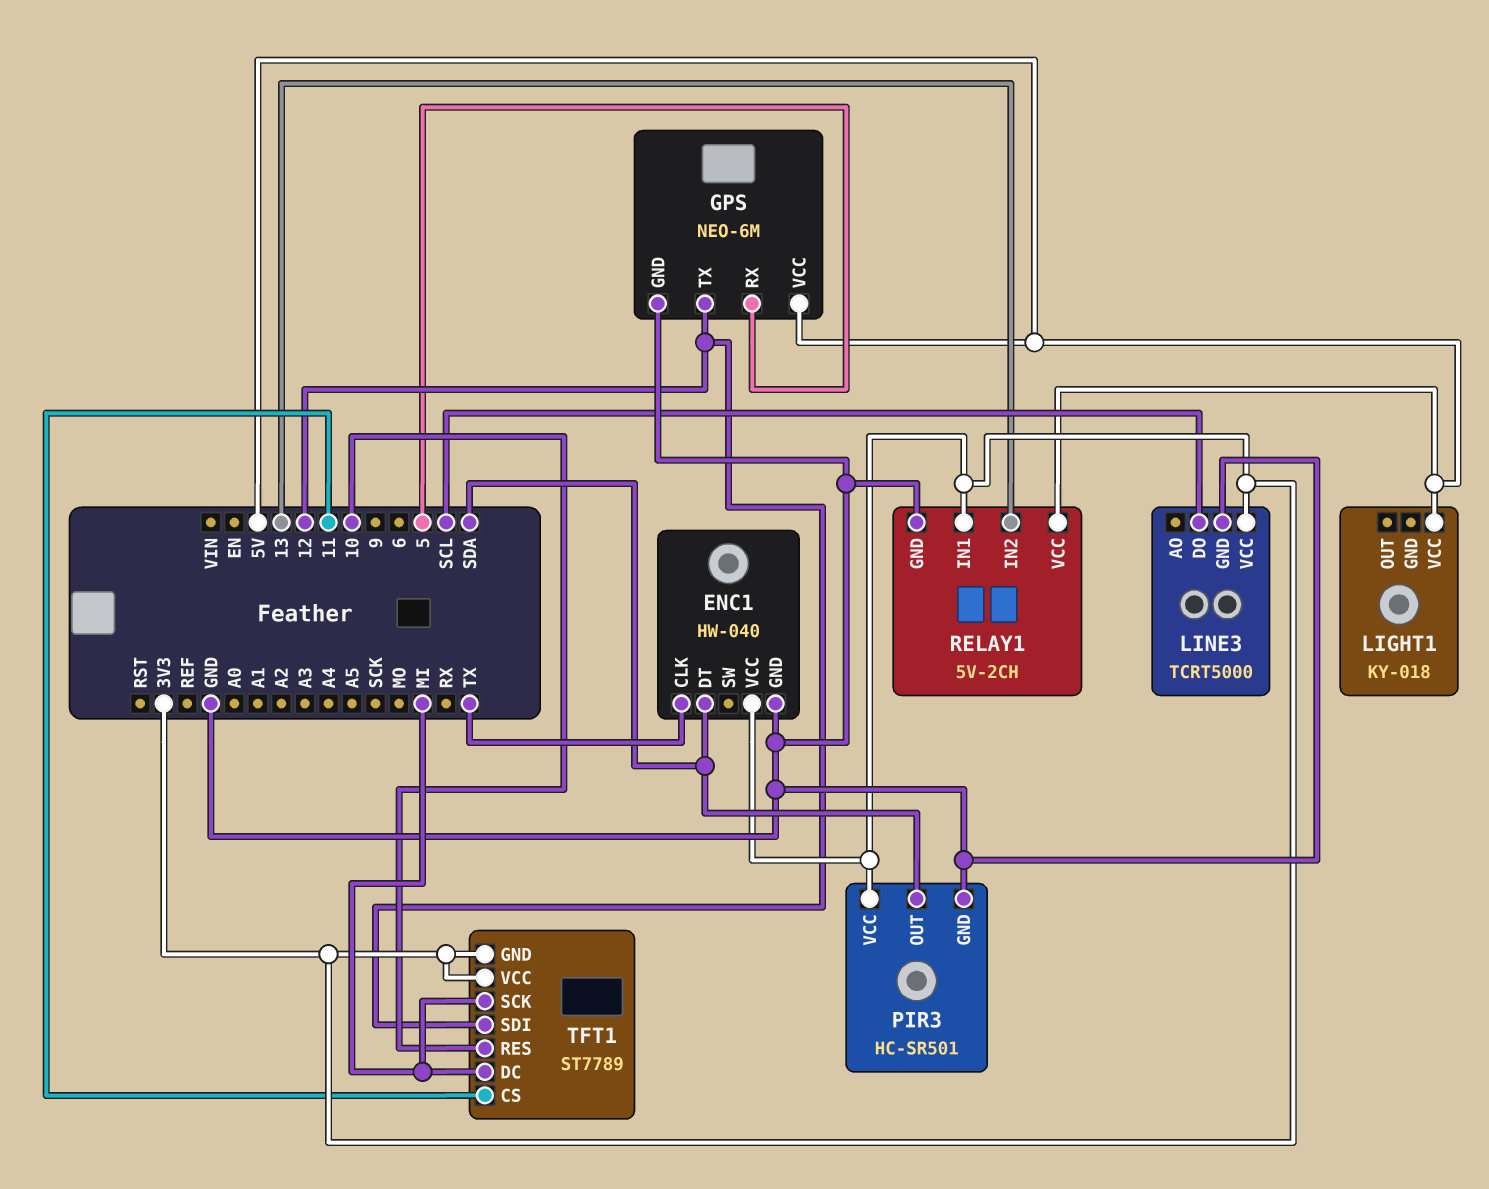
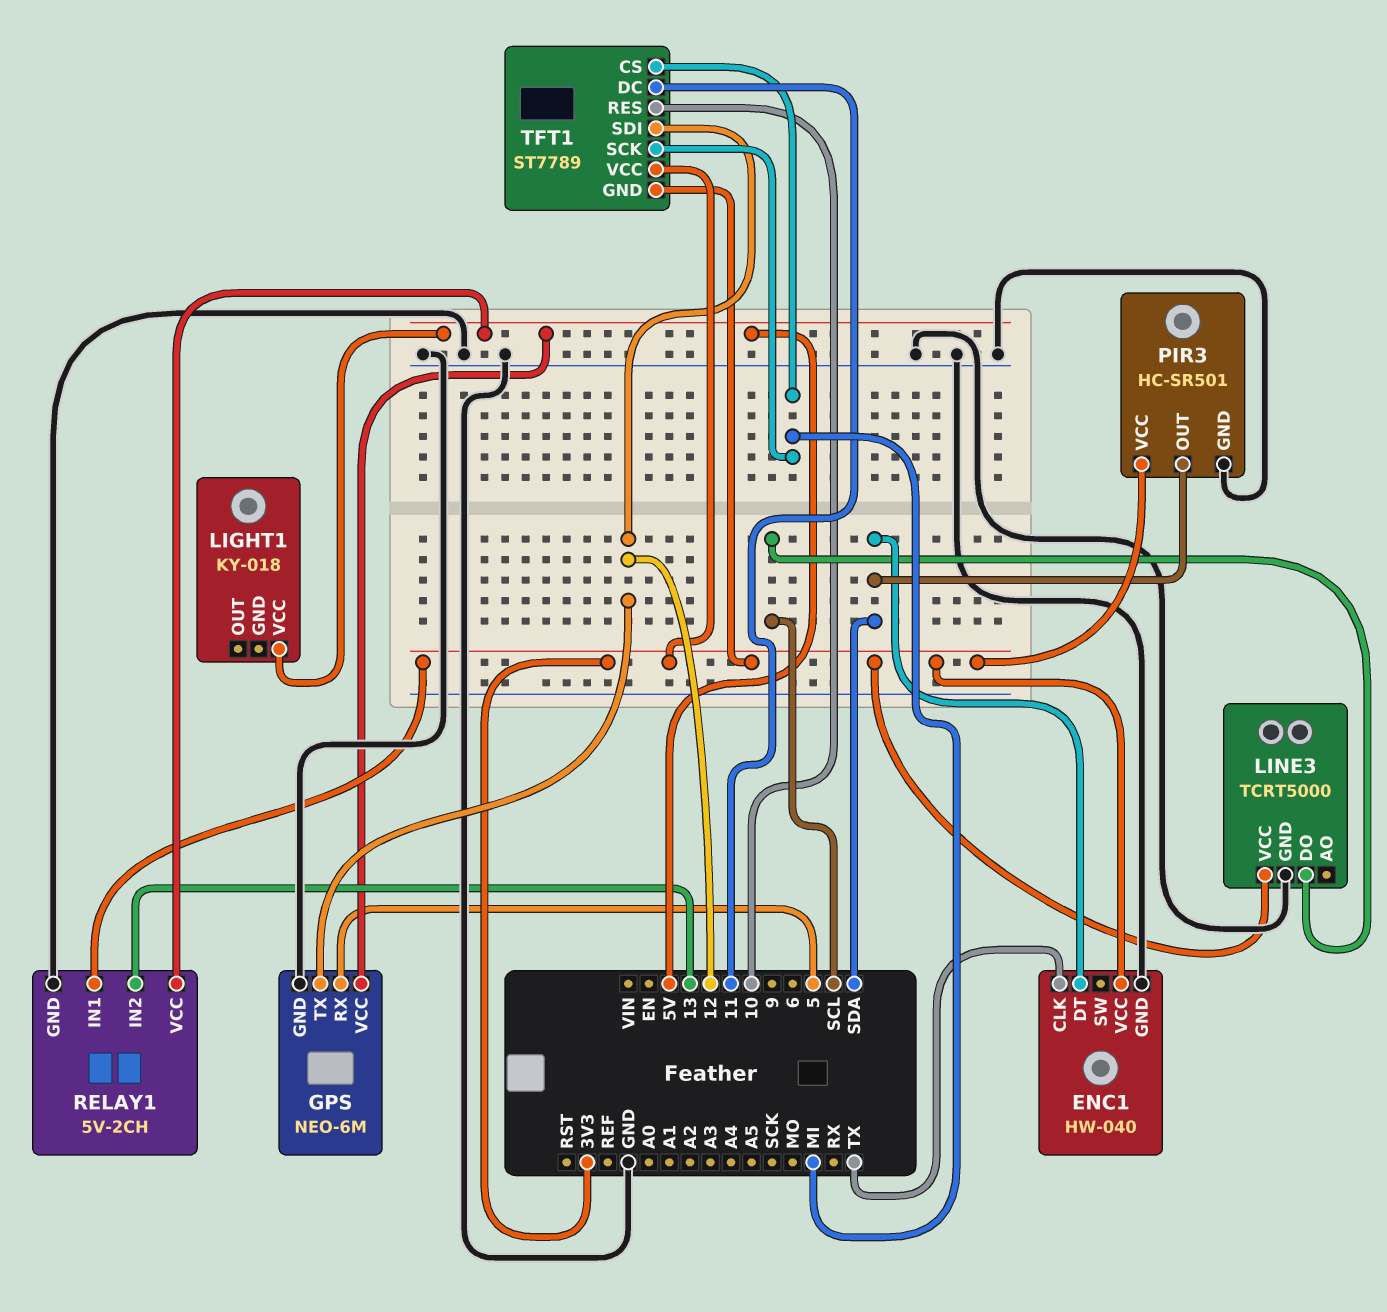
TFT1 pin CS: 11 -> MI
TFT1 pin DC: MI -> 11

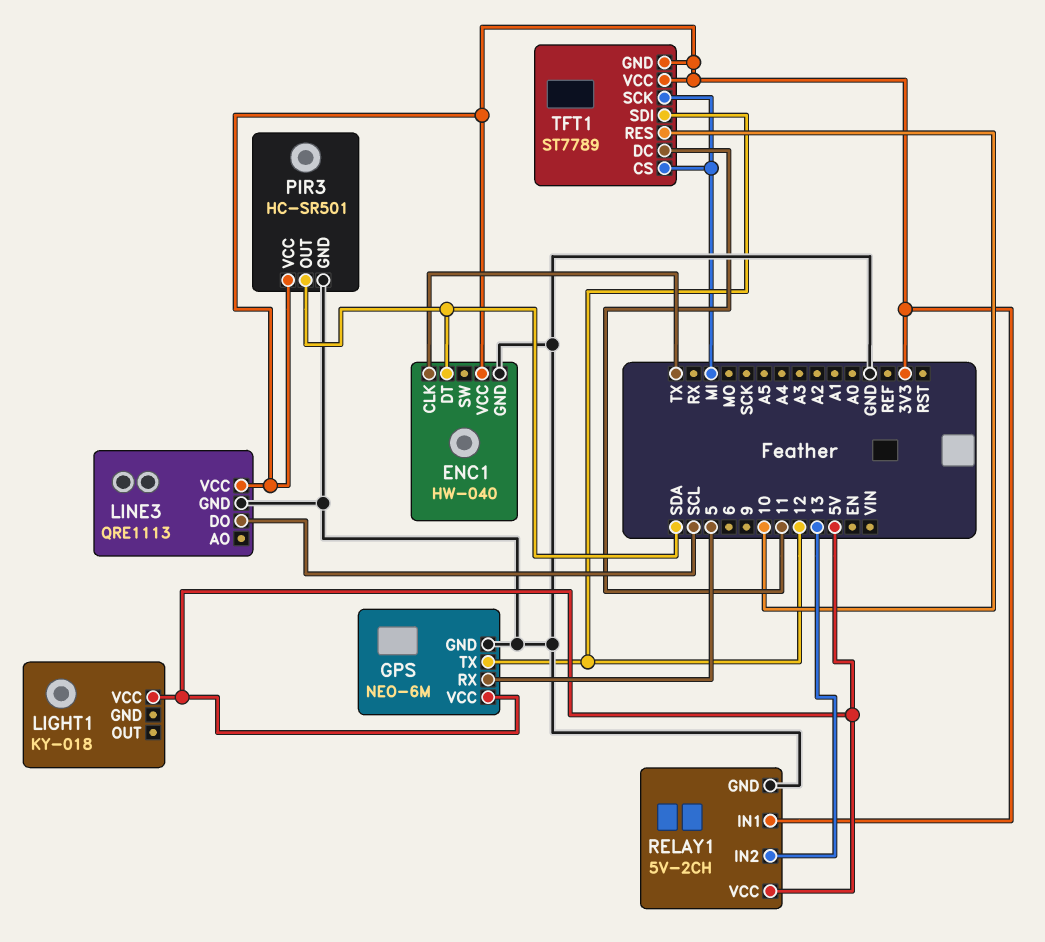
LINE3: TCRT5000 -> QRE1113

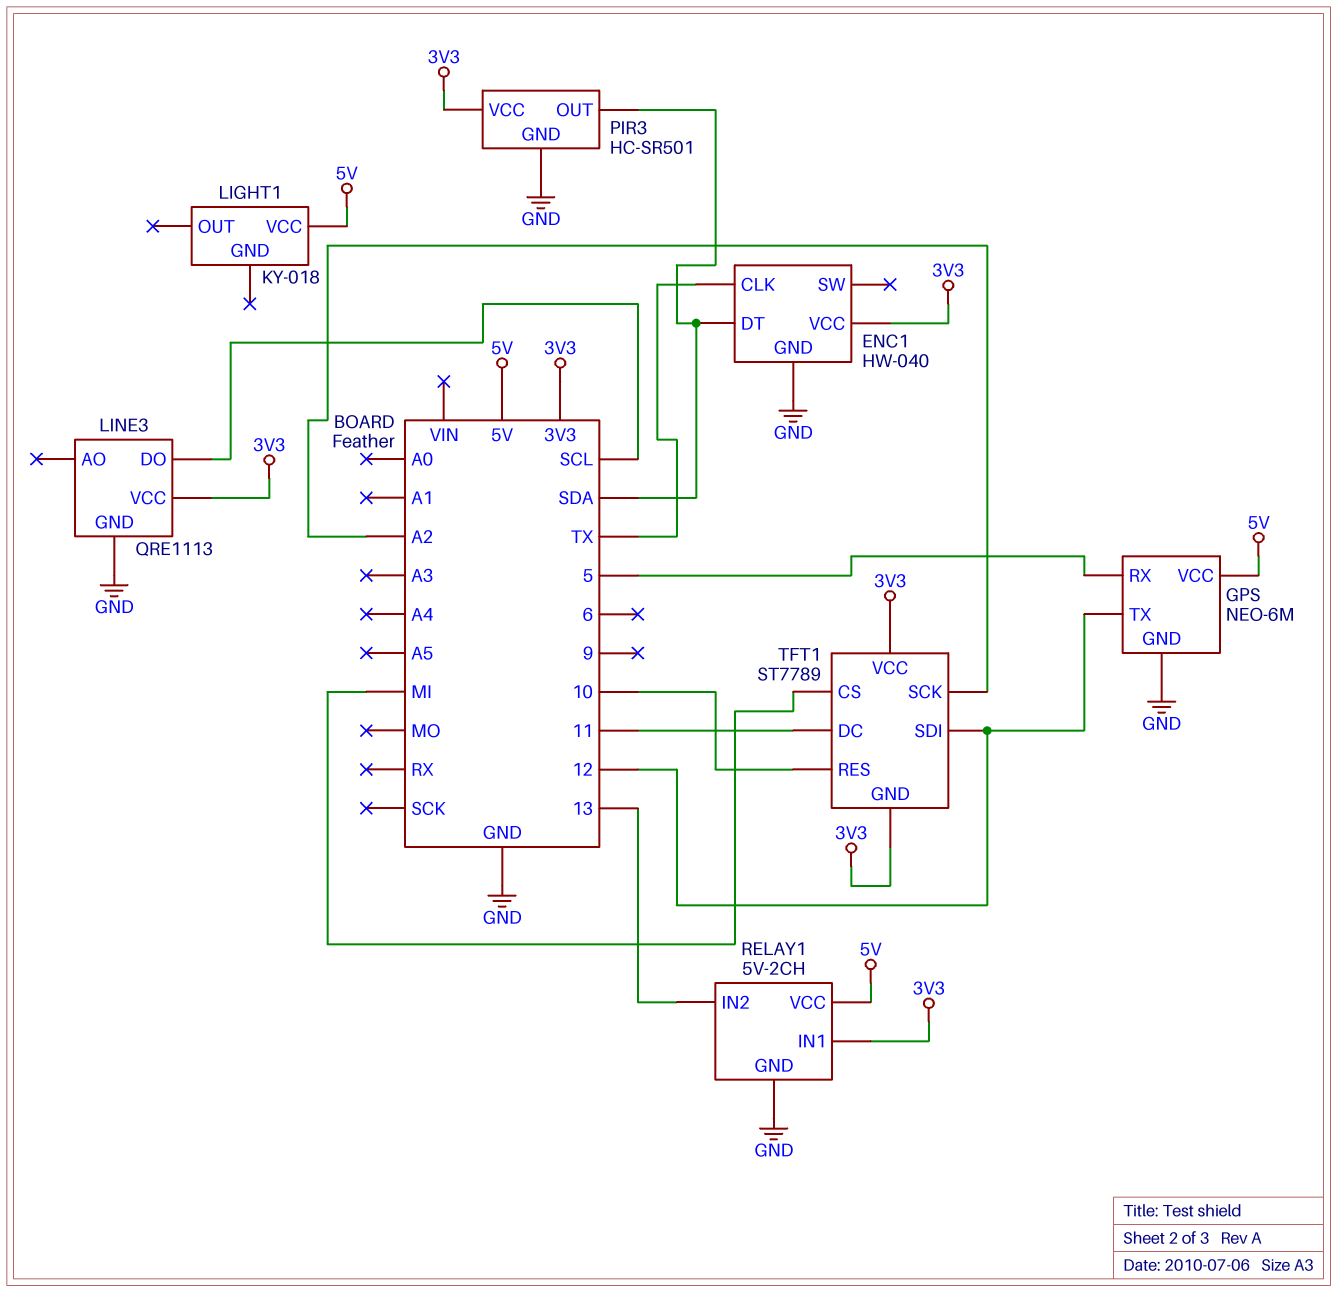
TFT1 pin SCK: MI -> A2

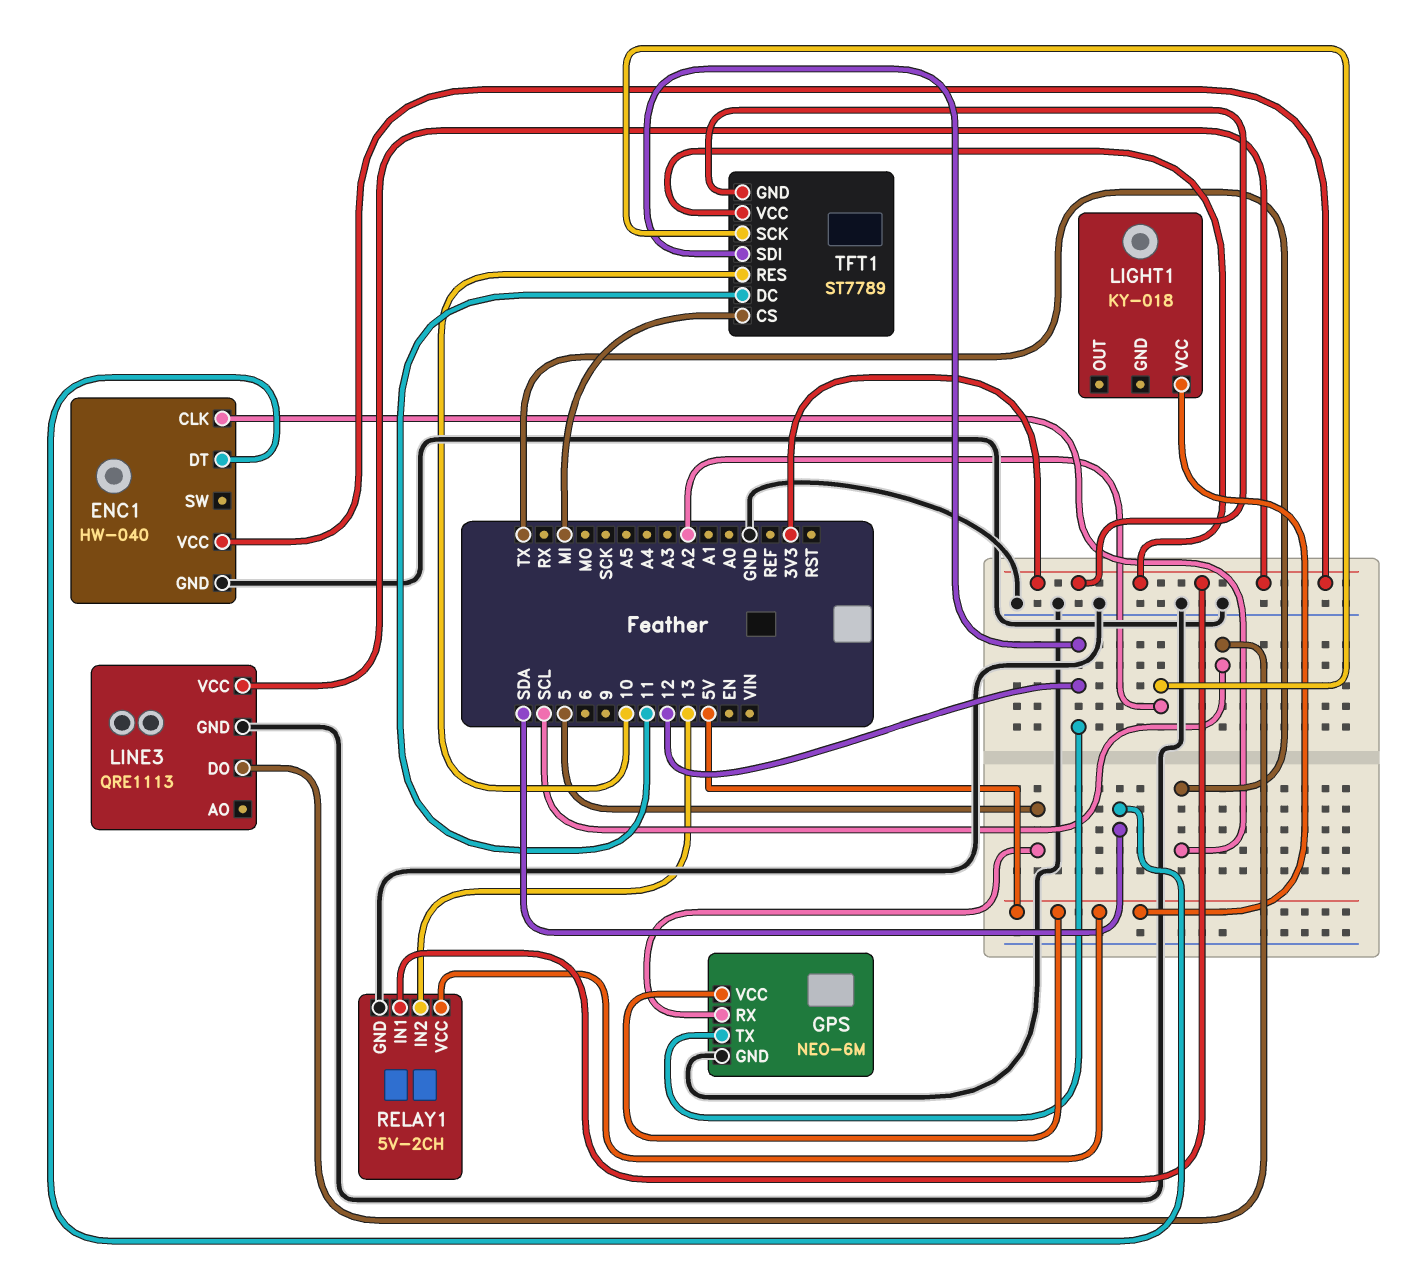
PIR3: HC-SR501 -> none
PIR3 pin GND: GND -> none
PIR3 pin OUT: SDA -> none
PIR3 pin VCC: 3V3 -> none

